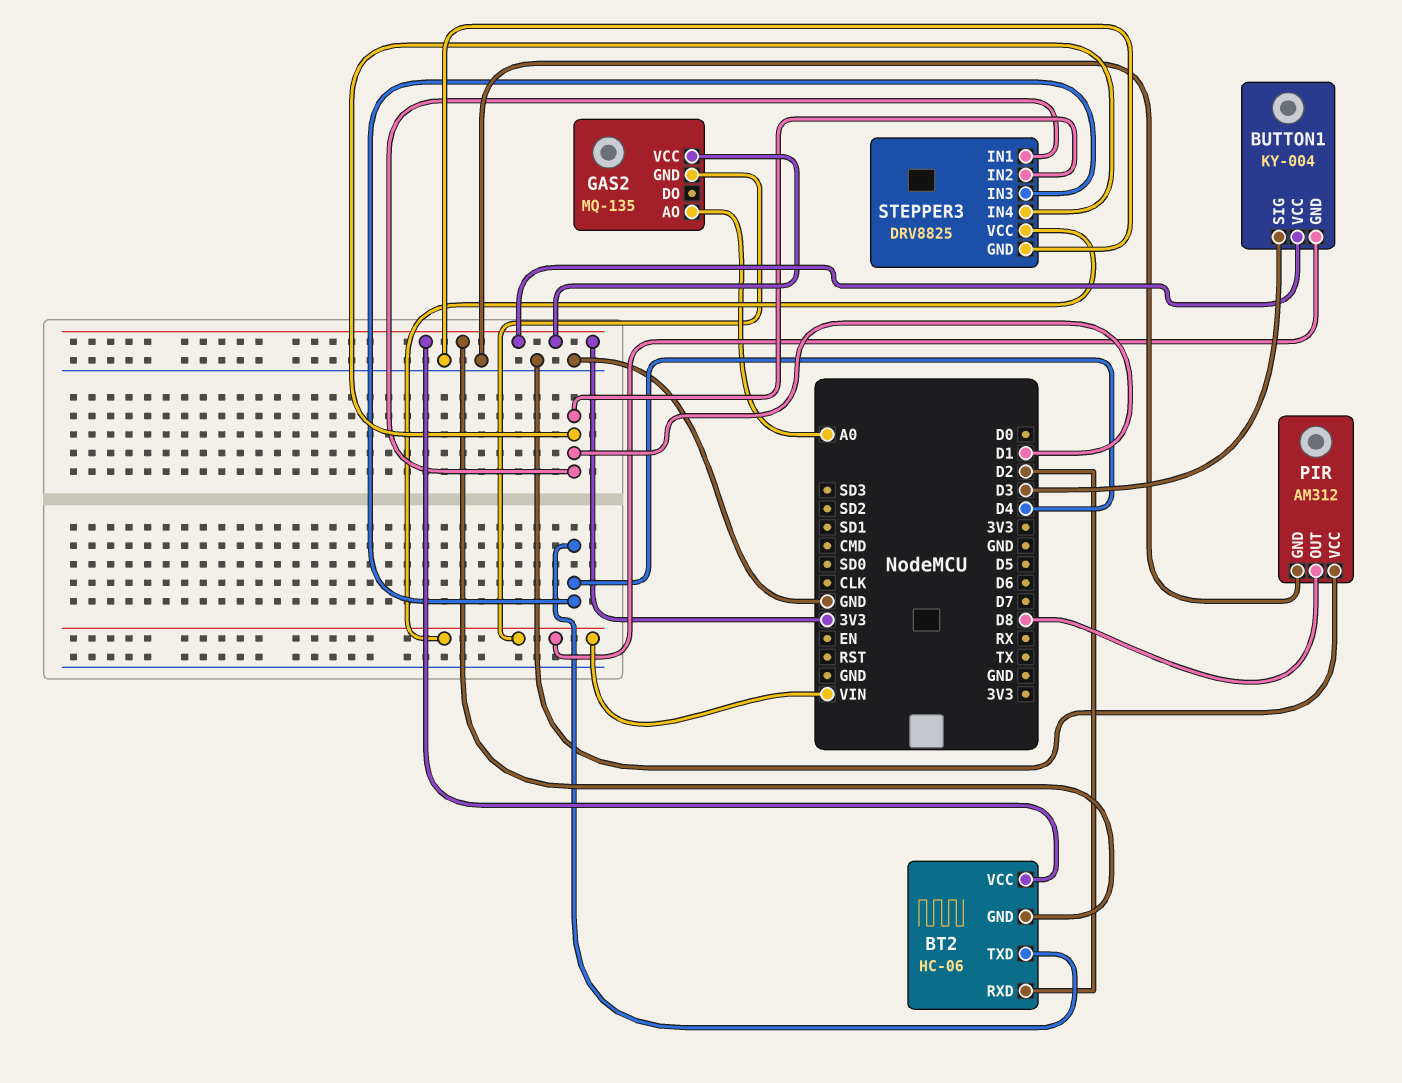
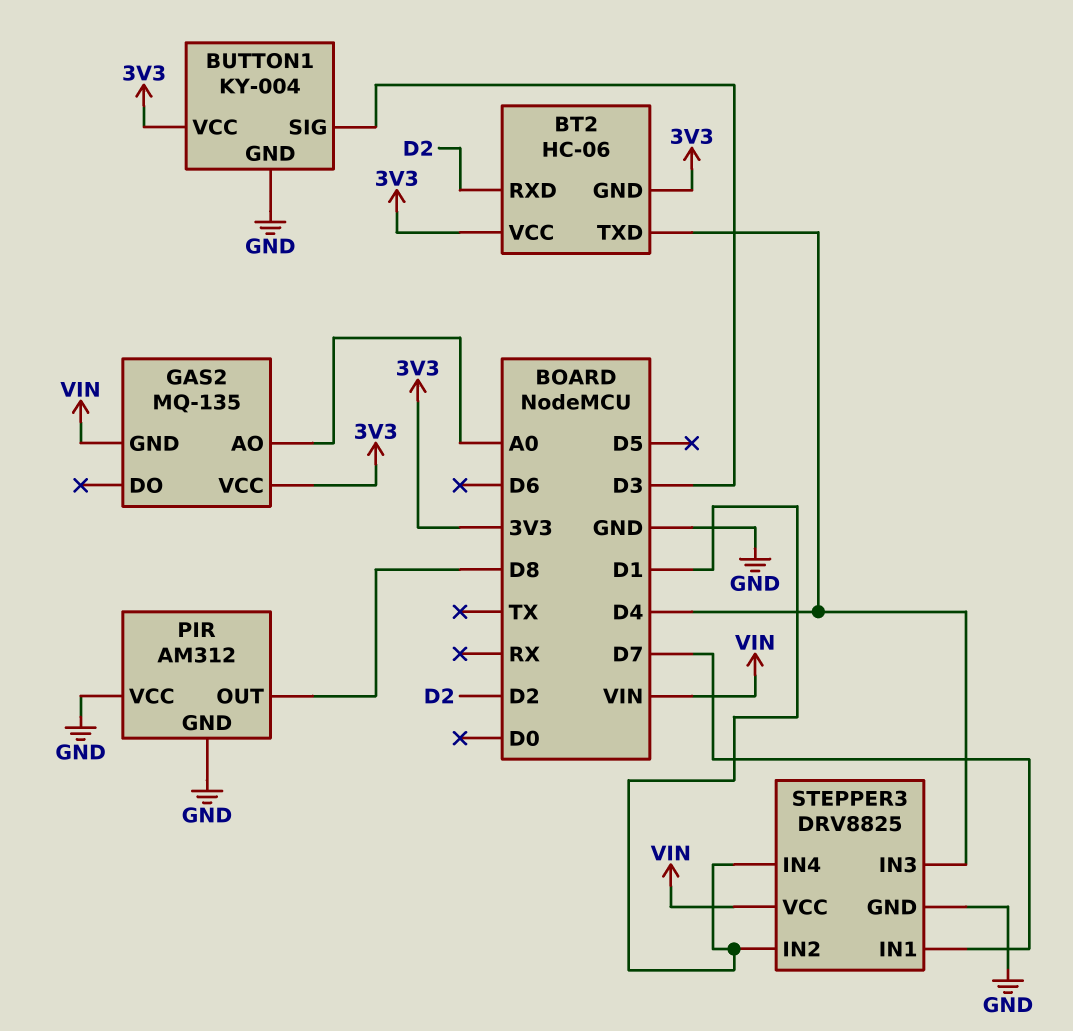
BUTTON1 pin GND: VIN -> GND
STEPPER3 pin IN1: D1 -> D7

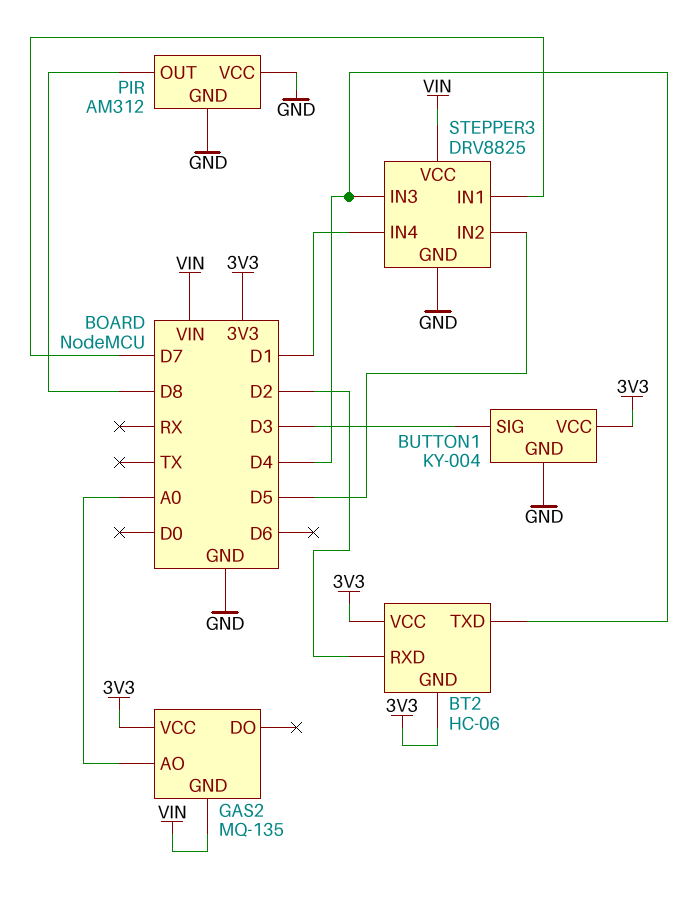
STEPPER3 pin IN2: D1 -> D5

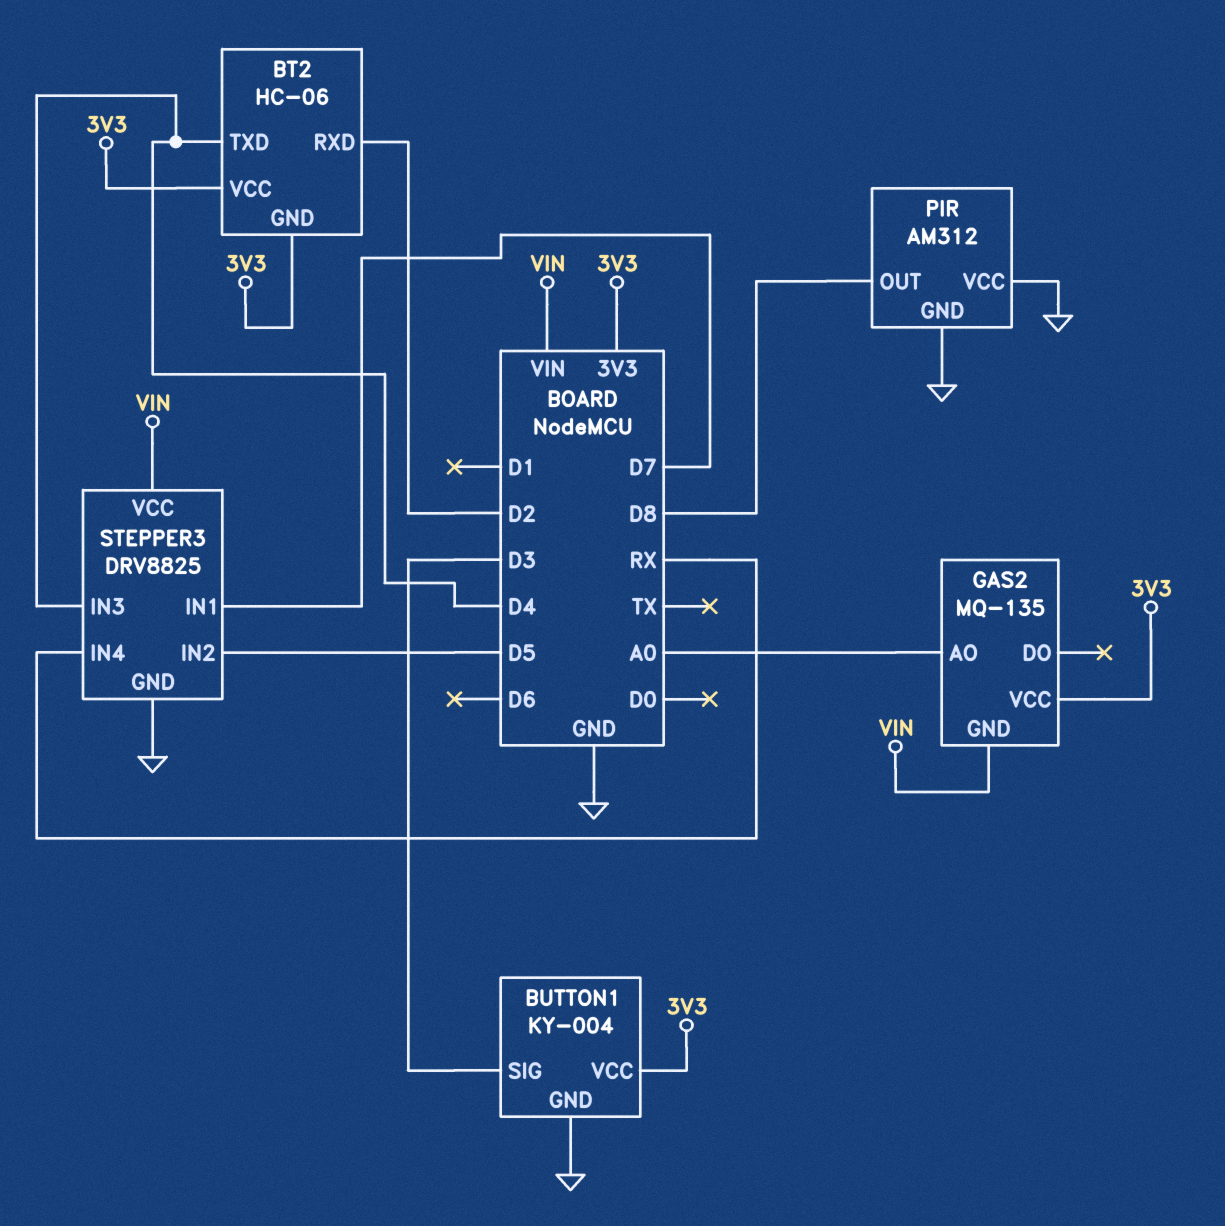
STEPPER3 pin IN4: D1 -> RX

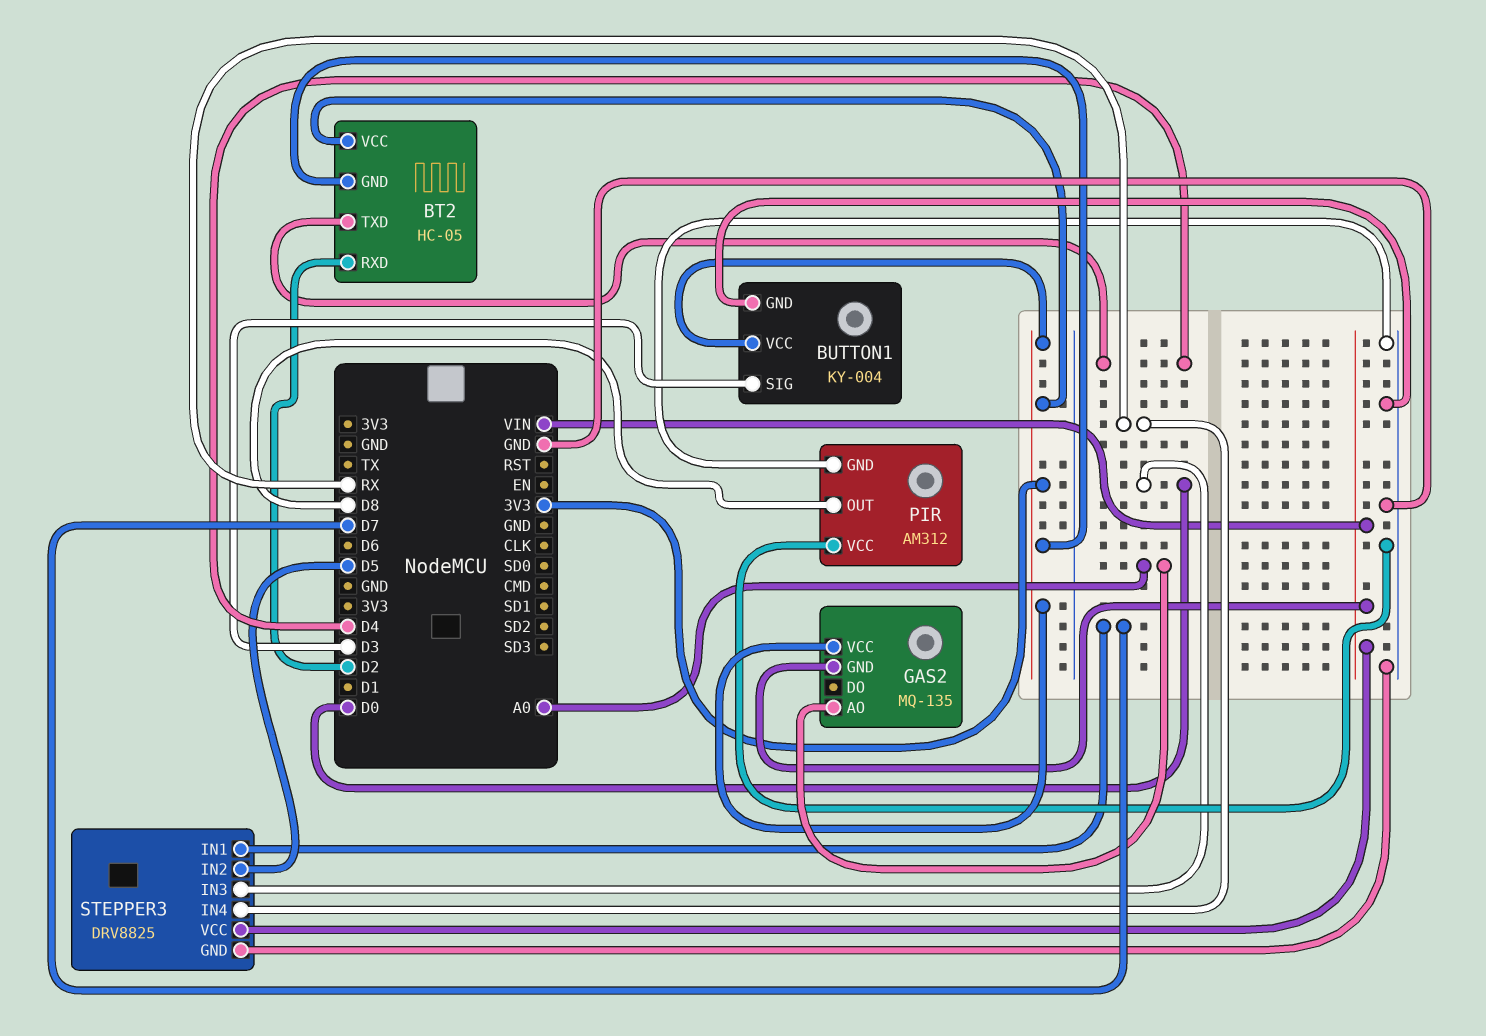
BT2: HC-06 -> HC-05
STEPPER3 pin IN3: D4 -> D0

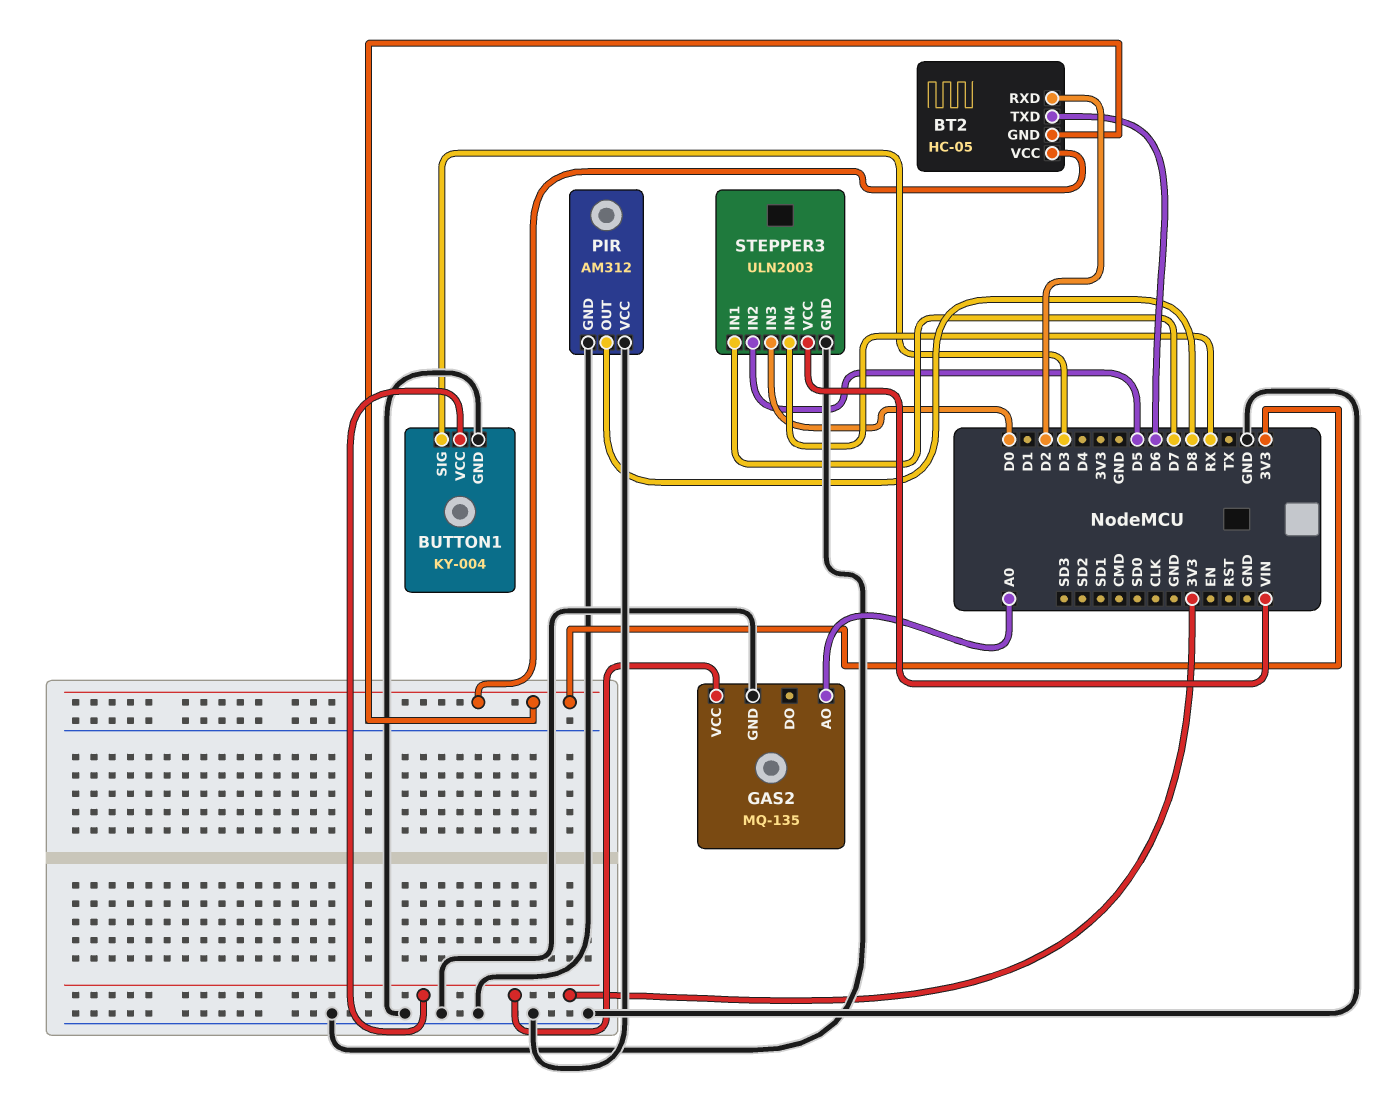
BT2 pin TXD: D4 -> D6
GAS2 pin GND: VIN -> GND
STEPPER3: DRV8825 -> ULN2003

